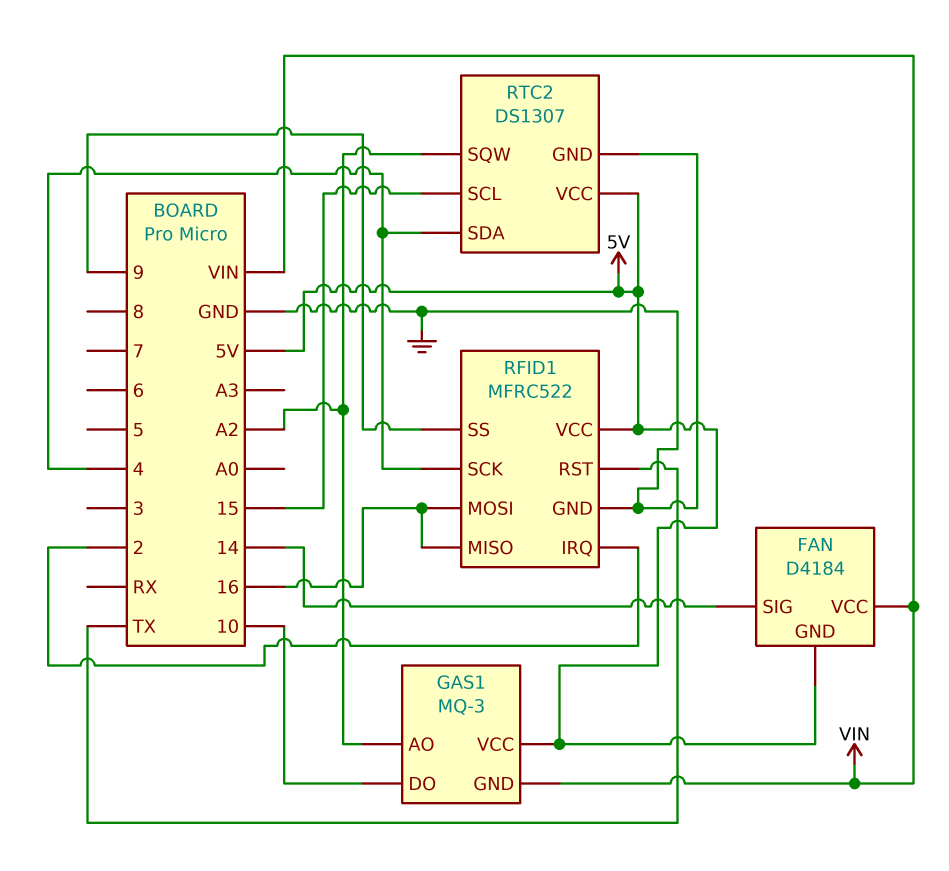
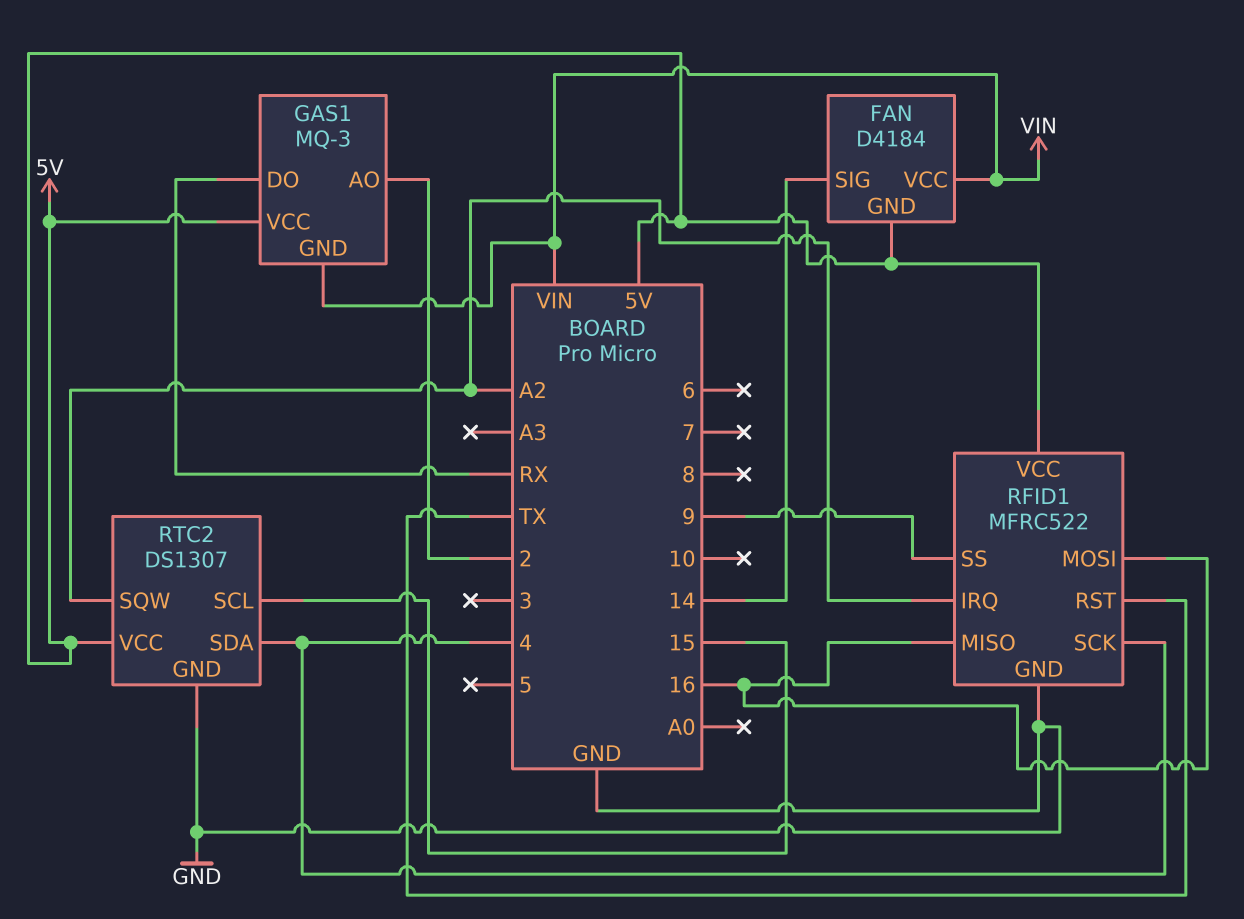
GAS1 pin AO: A2 -> 2
GAS1 pin DO: 10 -> RX
RFID1 pin IRQ: 2 -> A2

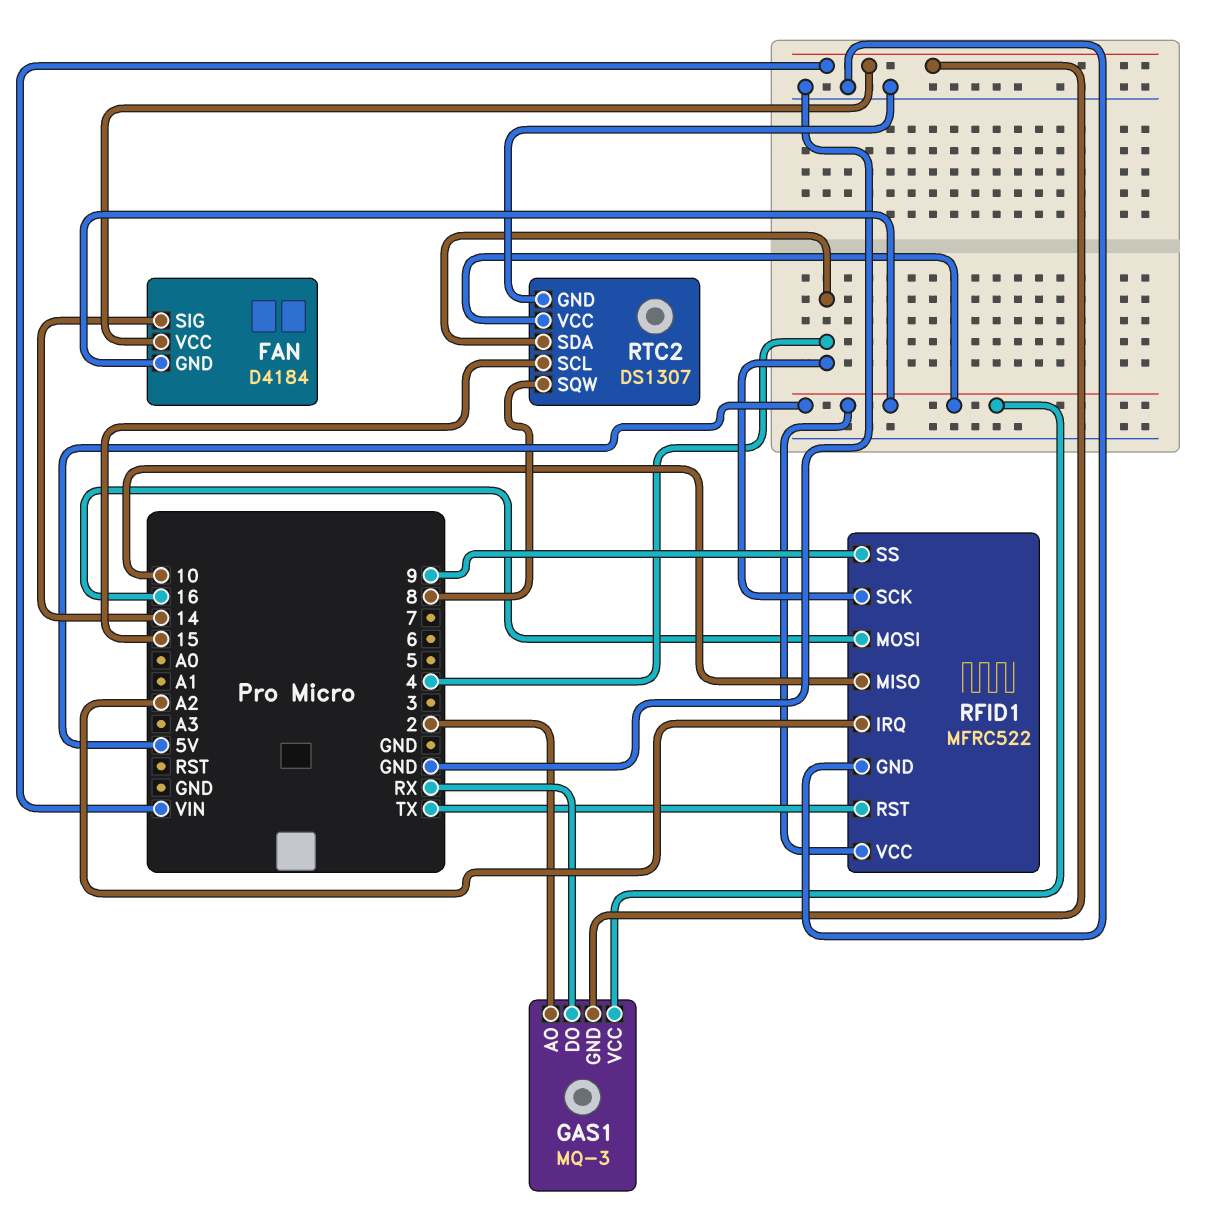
RFID1 pin MISO: 16 -> 10
RTC2 pin SQW: A2 -> 8

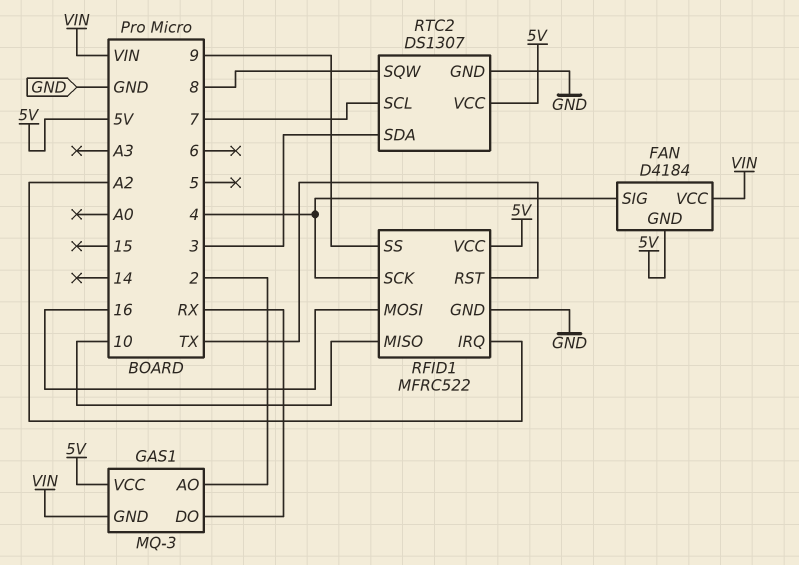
FAN pin SIG: 14 -> 4
RTC2 pin SCL: 15 -> 7
RTC2 pin SDA: 4 -> 3

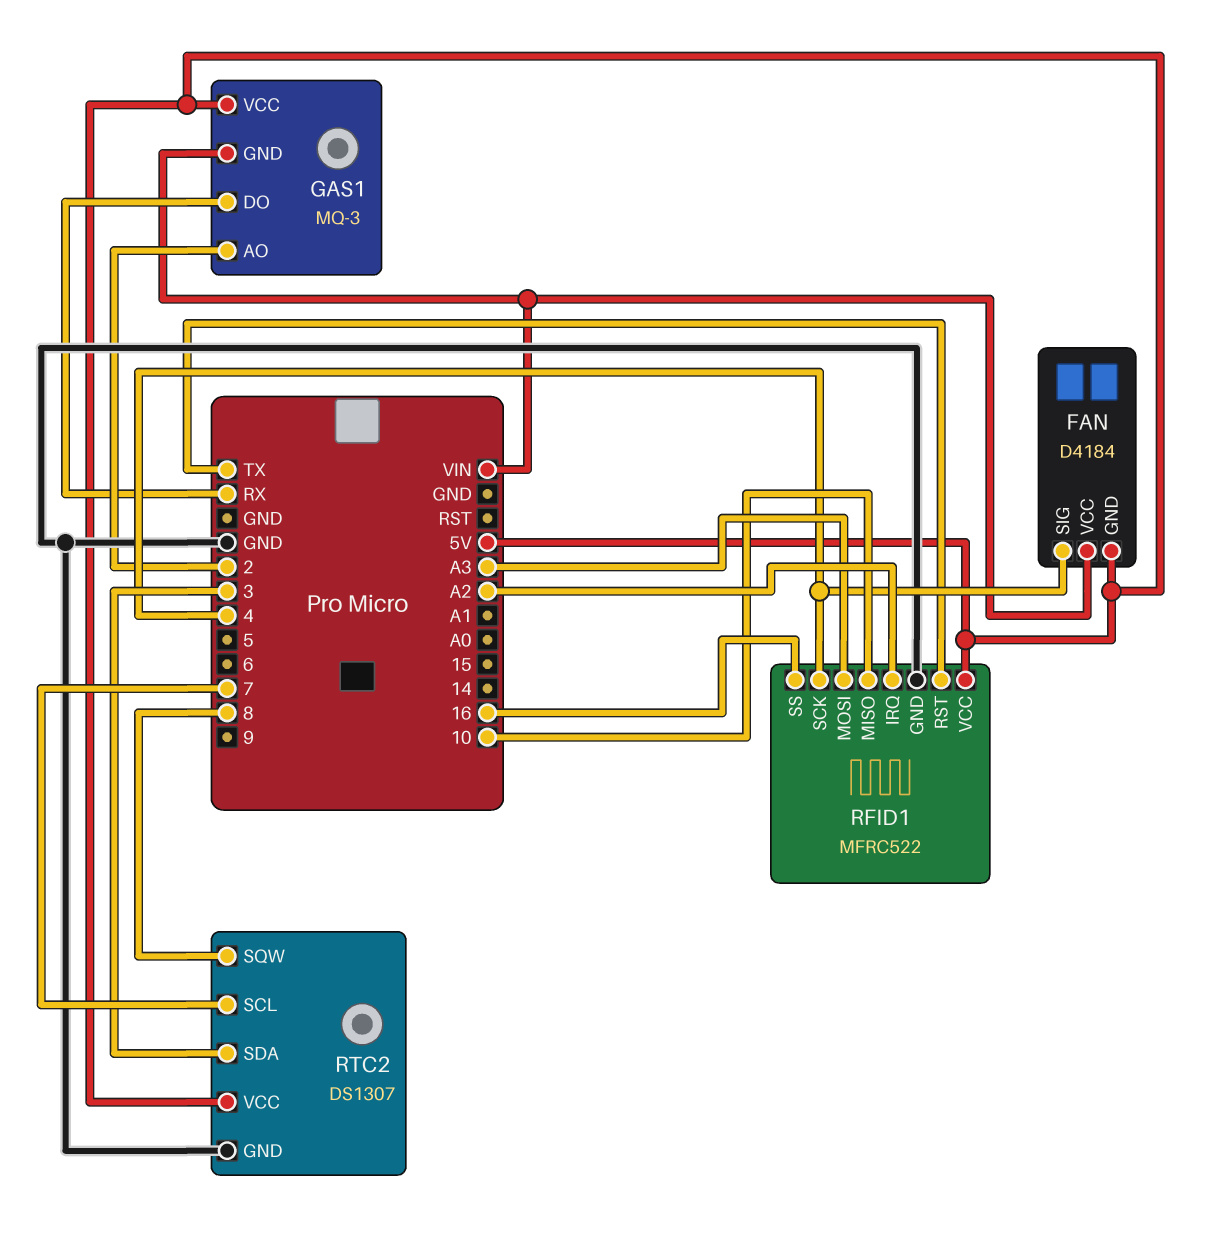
RFID1 pin MOSI: 16 -> A3
RFID1 pin SS: 9 -> 16

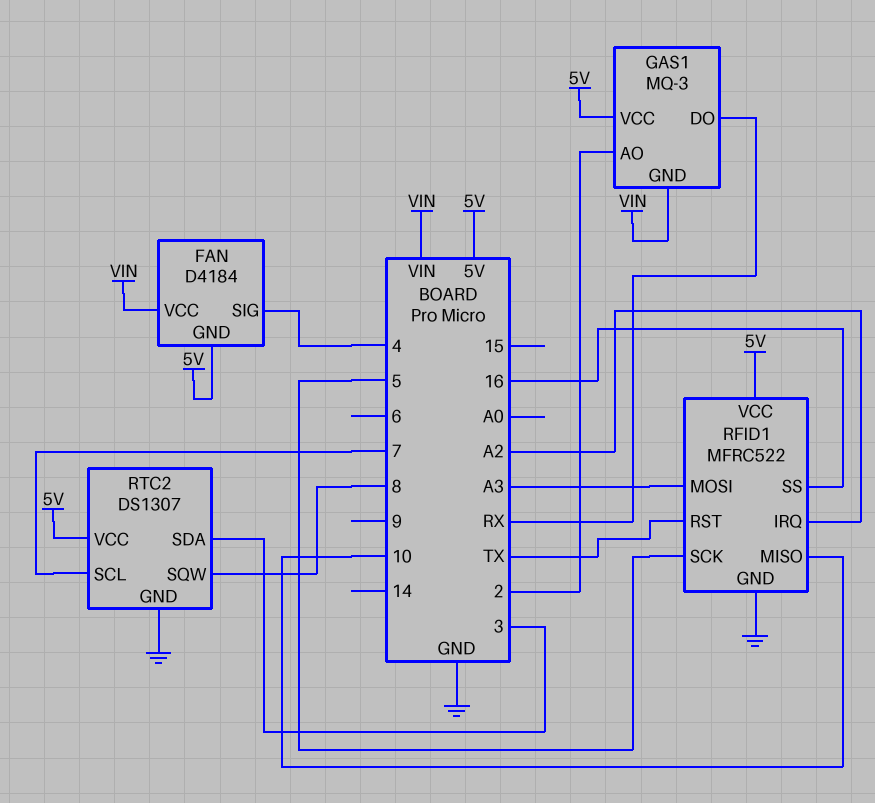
RFID1 pin SCK: 4 -> 5

